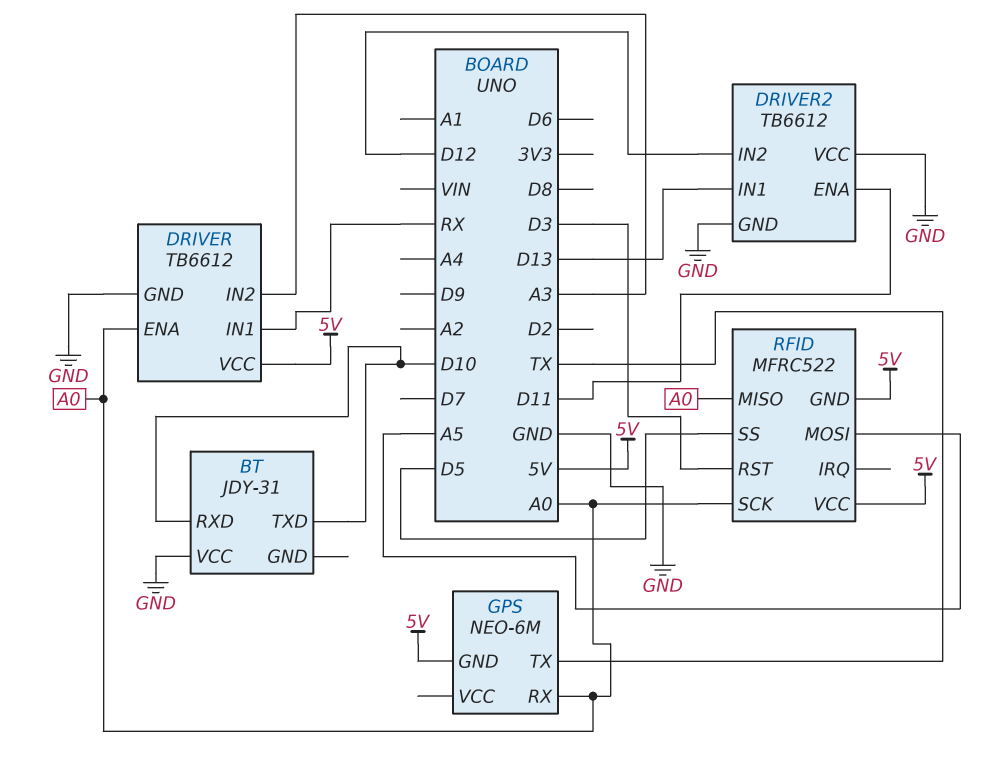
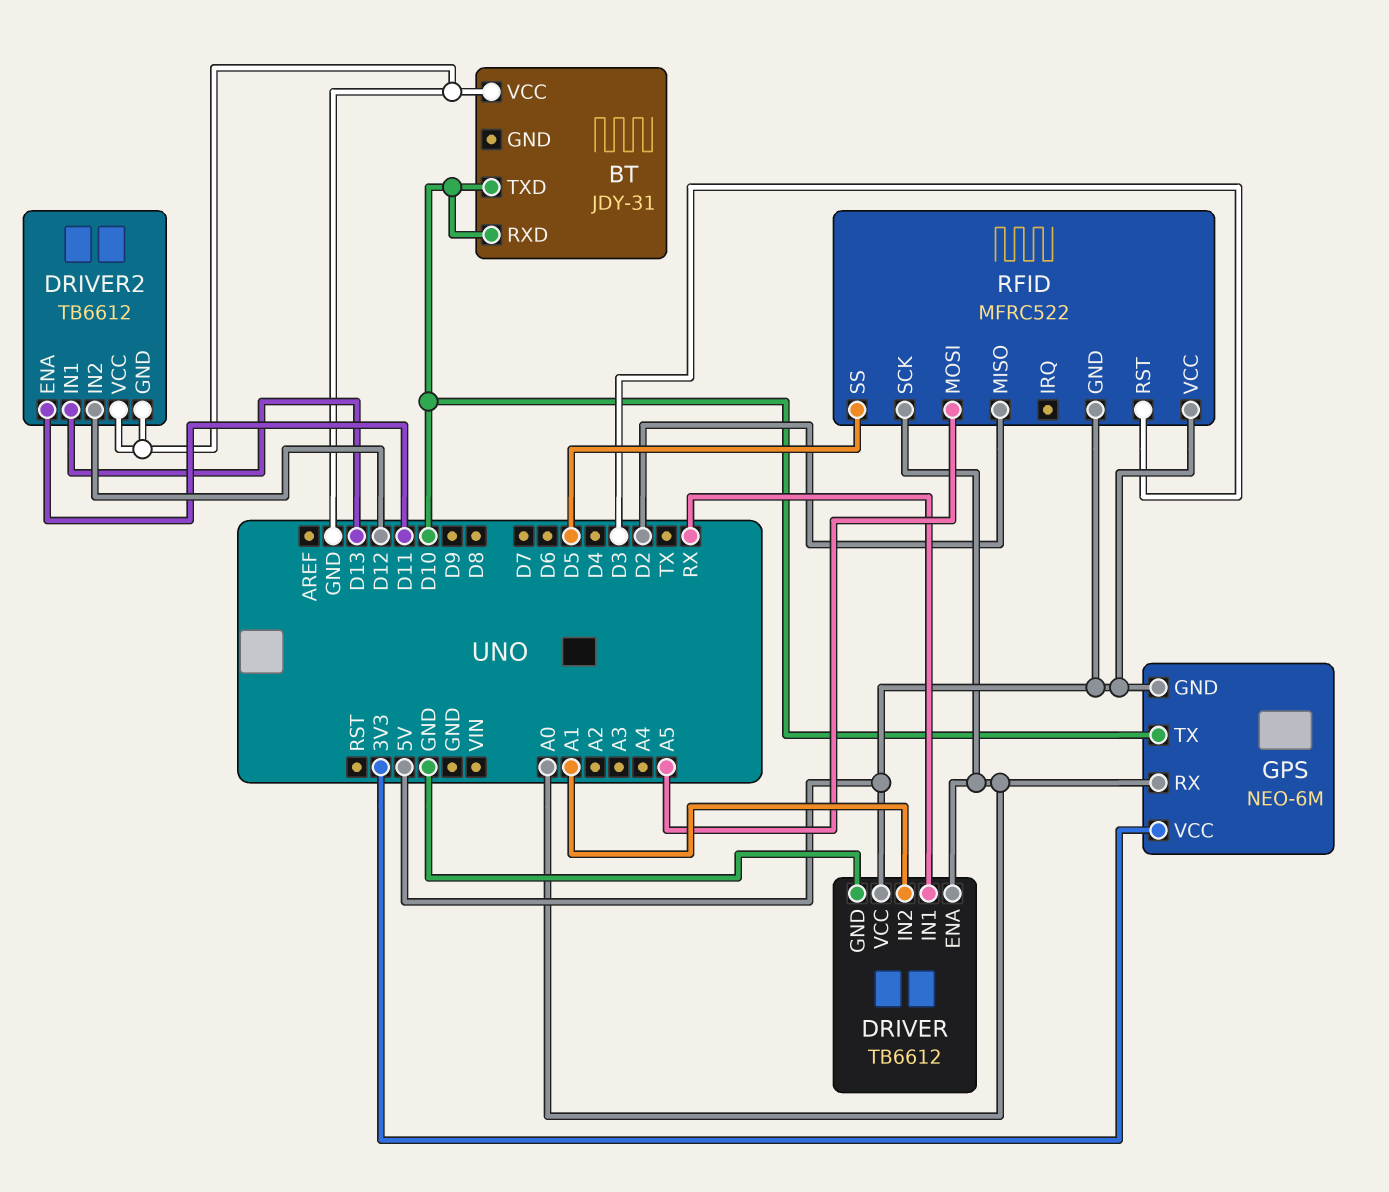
DRIVER pin IN2: A3 -> A1
GPS pin TX: TX -> D10
GPS pin VCC: none -> 3V3
RFID pin MISO: A0 -> D2

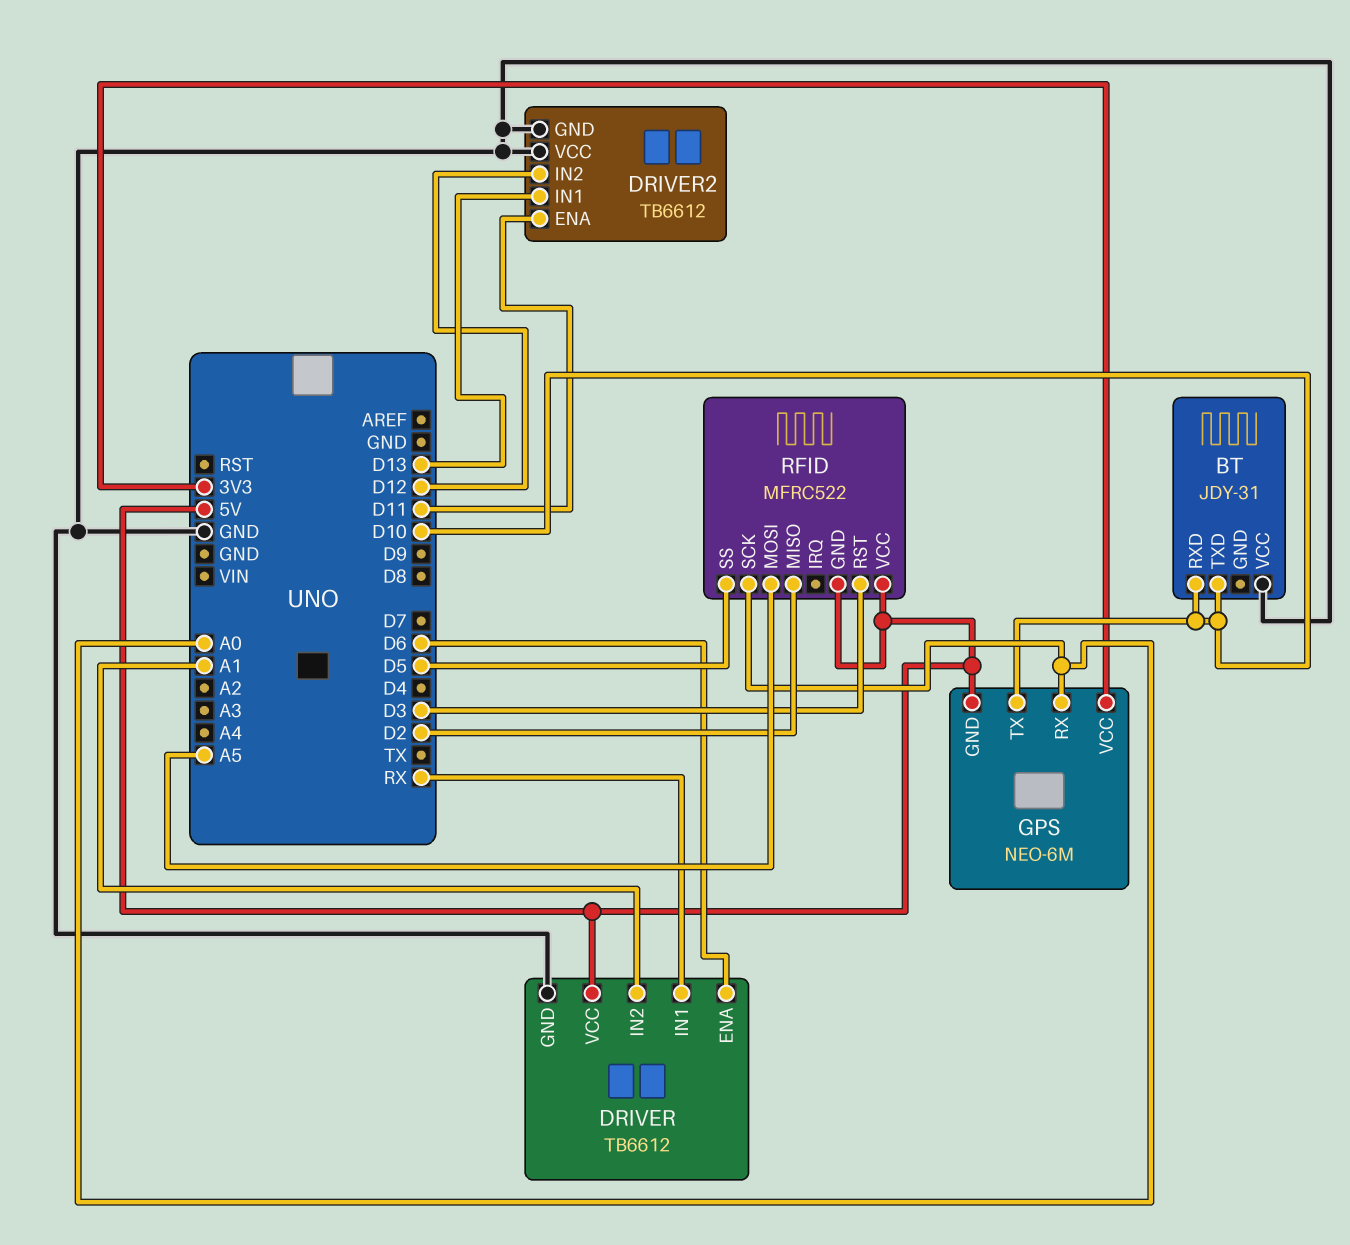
DRIVER pin ENA: A0 -> D6

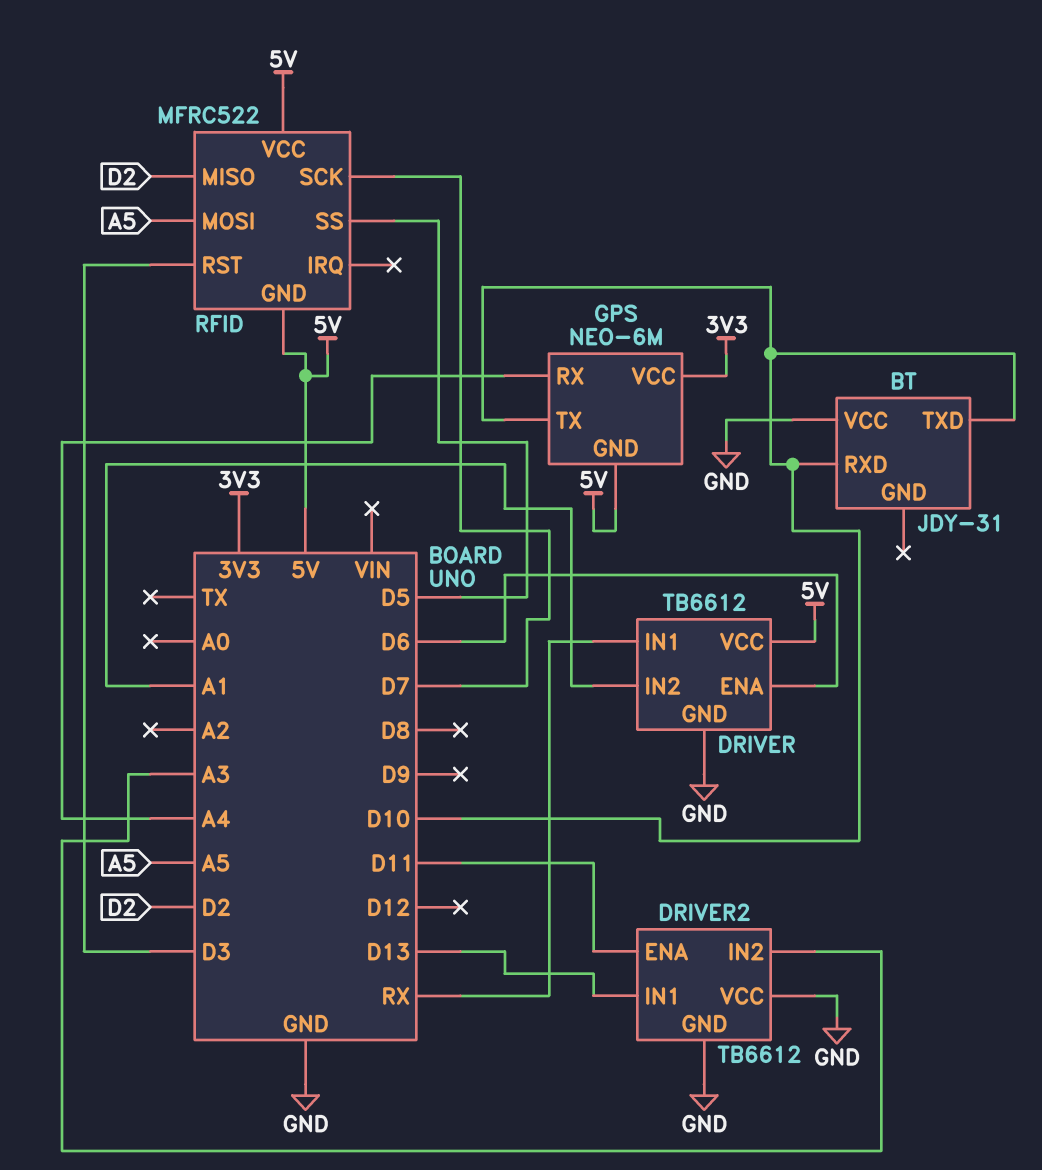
DRIVER2 pin IN2: D12 -> A3
GPS pin RX: A0 -> A4
RFID pin SCK: A0 -> D7

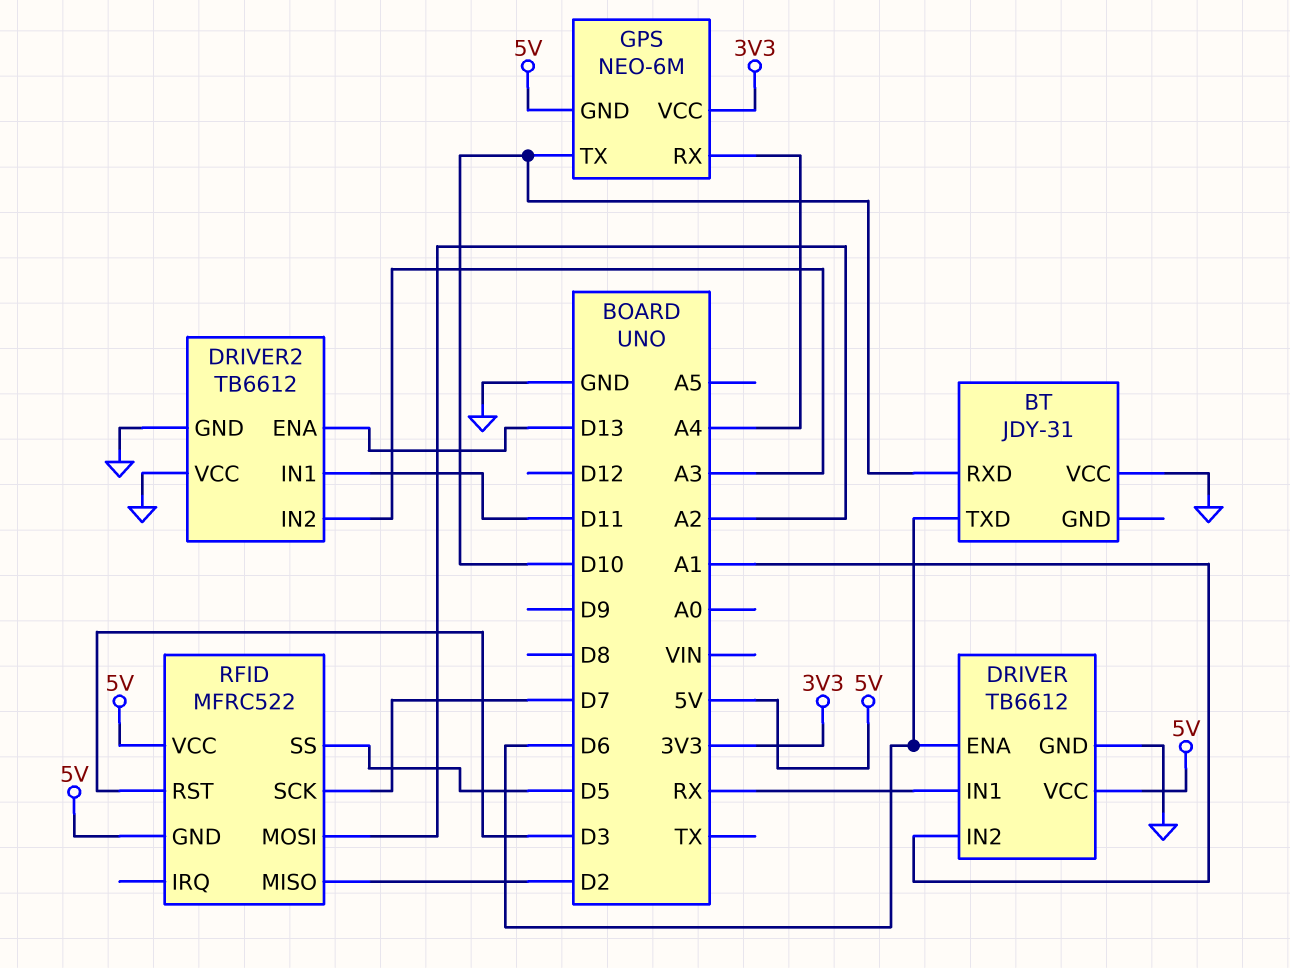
BT pin TXD: D10 -> D6
DRIVER2 pin ENA: D11 -> D13
DRIVER2 pin IN1: D13 -> D11
RFID pin MOSI: A5 -> A2

